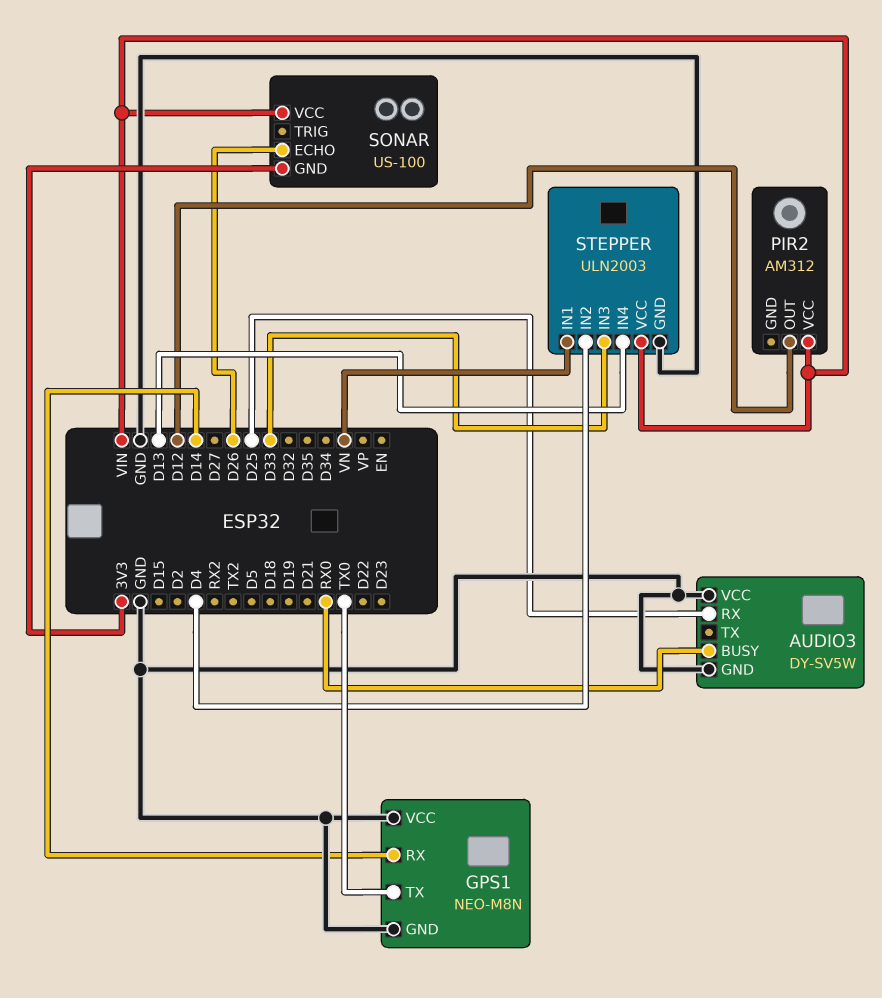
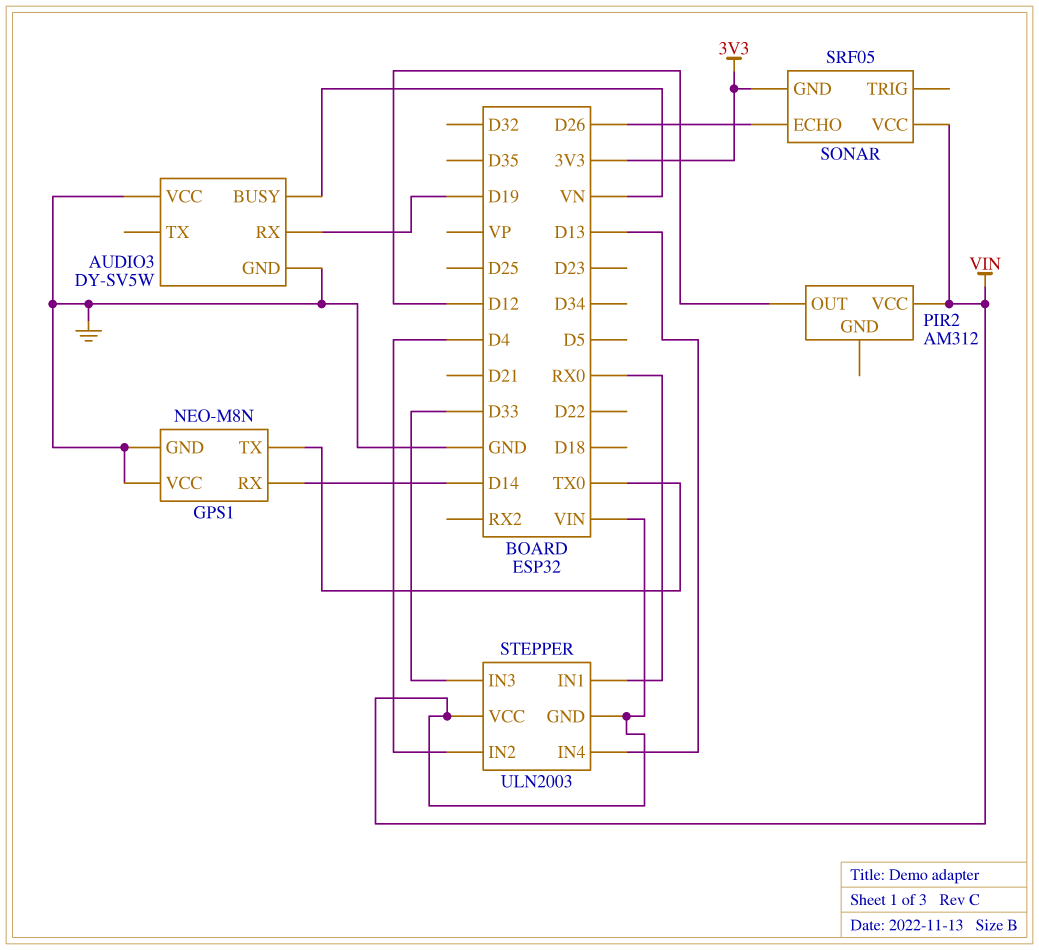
AUDIO3 pin BUSY: RX0 -> VN
AUDIO3 pin RX: D25 -> D19
SONAR: US-100 -> SRF05
STEPPER pin GND: GND -> VIN
STEPPER pin IN1: VN -> RX0

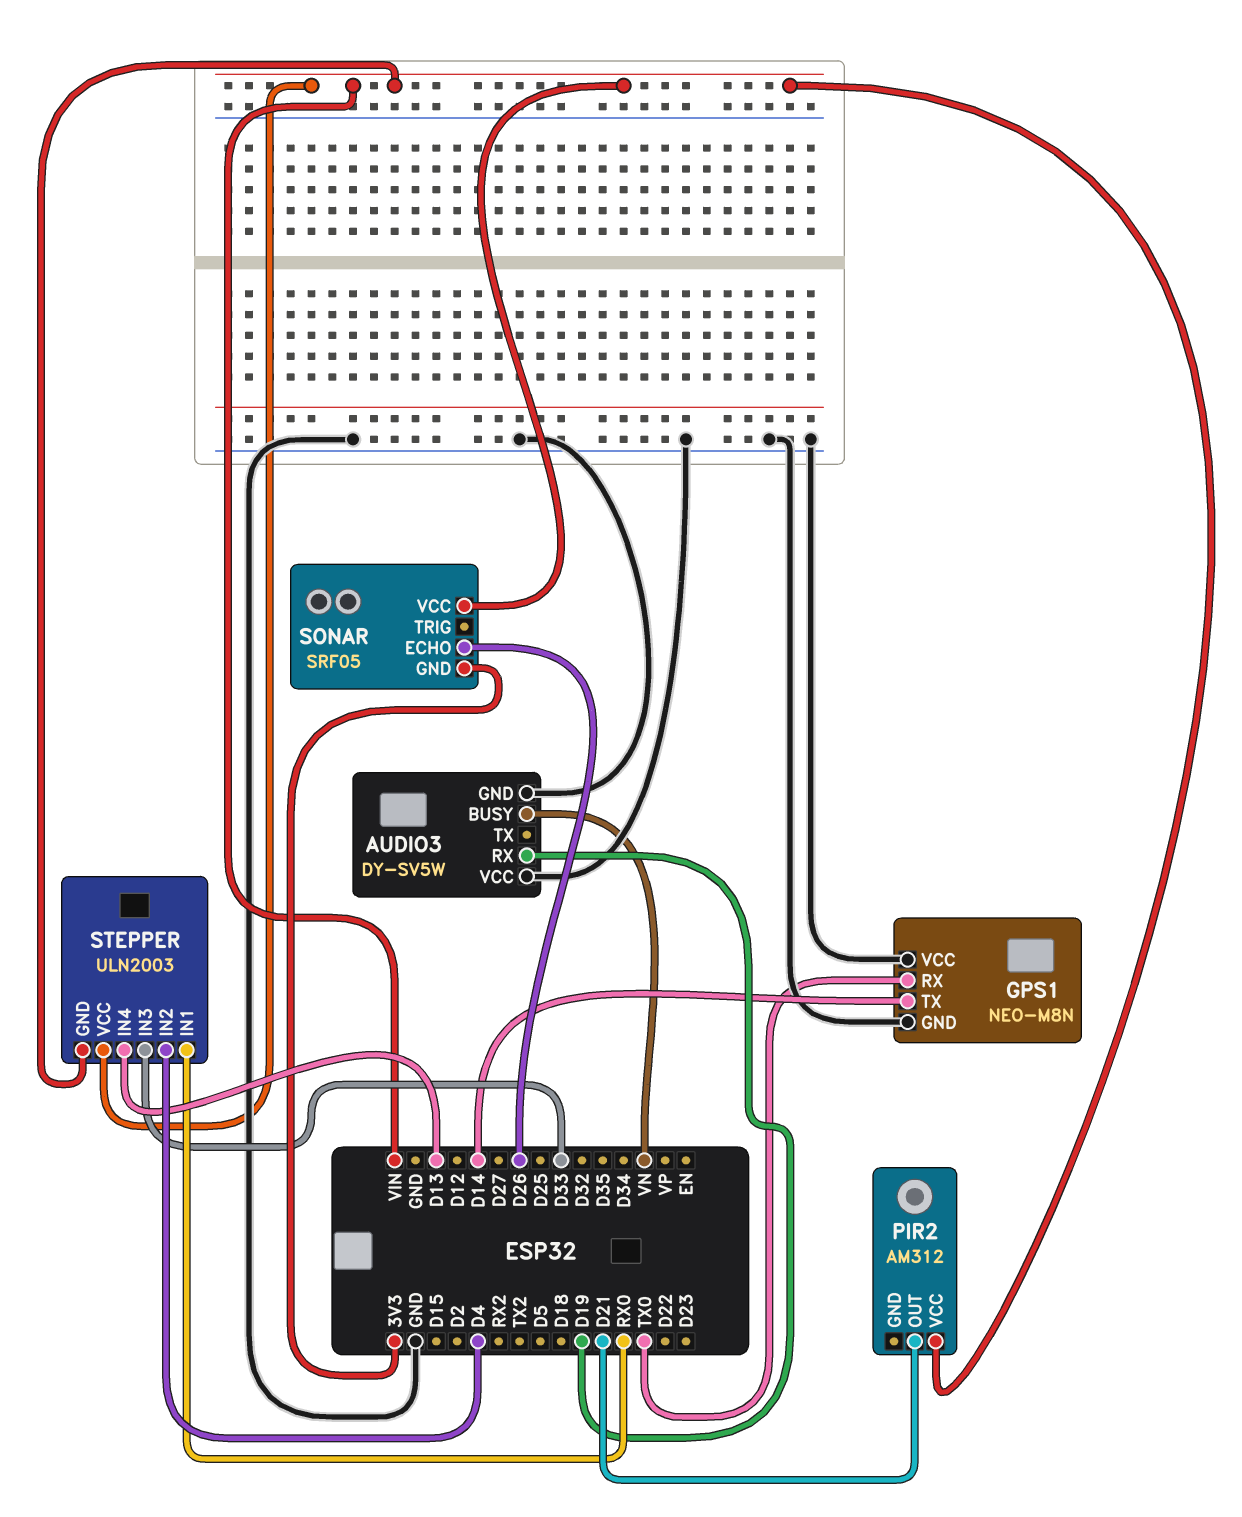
GPS1 pin RX: D14 -> TX0
GPS1 pin TX: TX0 -> D14
PIR2 pin OUT: D12 -> D21

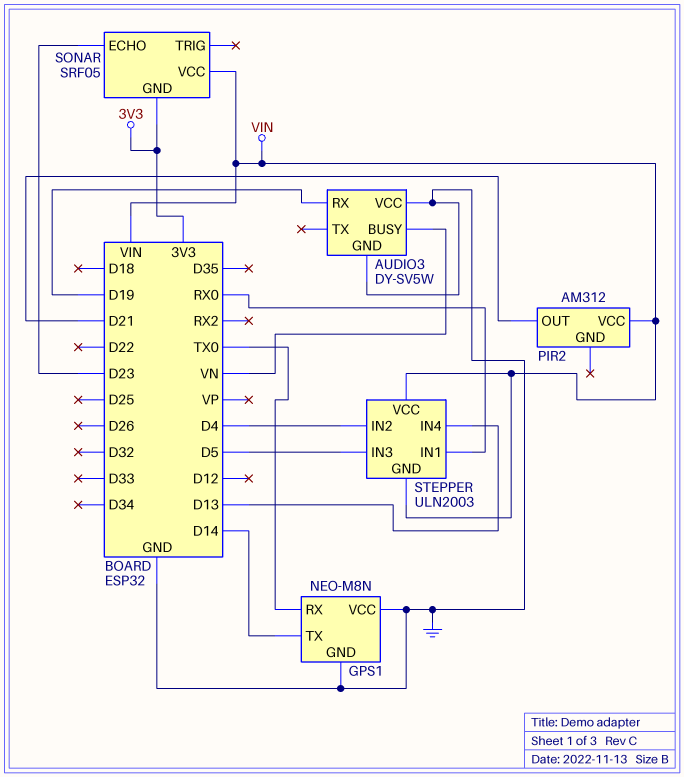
SONAR pin ECHO: D26 -> D23
STEPPER pin IN3: D33 -> D5

